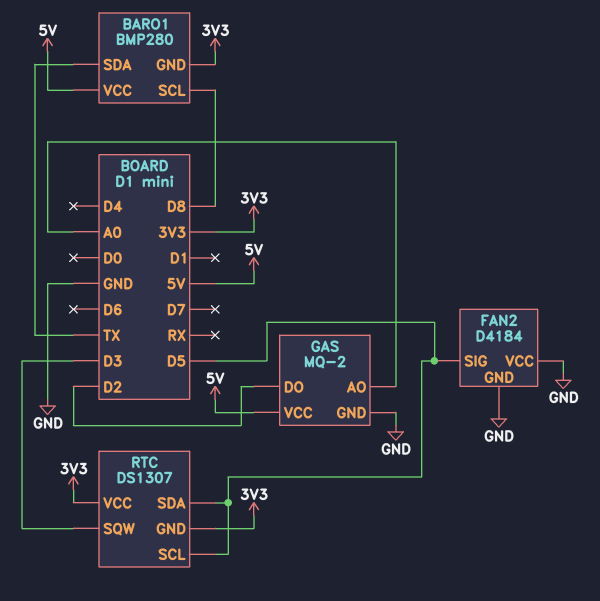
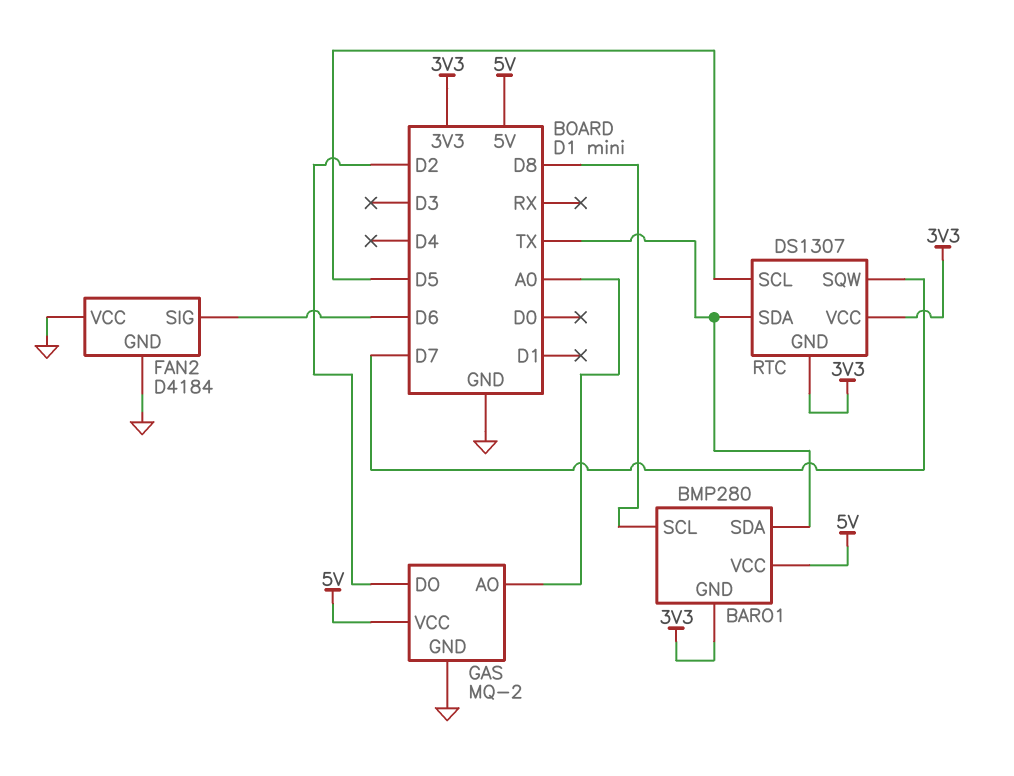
FAN2 pin SIG: D5 -> D6
RTC pin SDA: D5 -> TX
RTC pin SQW: D3 -> D7

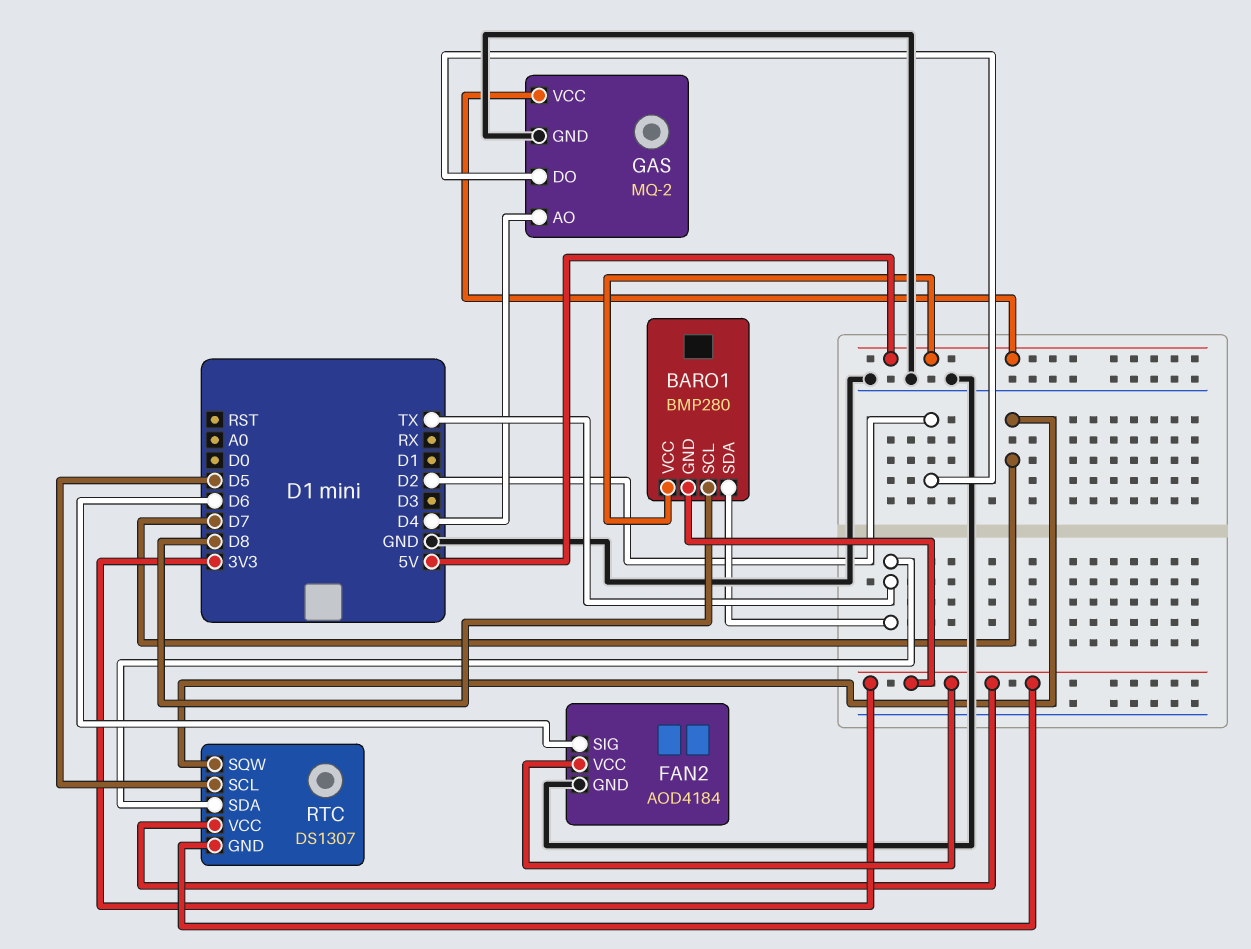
FAN2: D4184 -> AOD4184
FAN2 pin VCC: GND -> 3V3
GAS pin AO: A0 -> D4

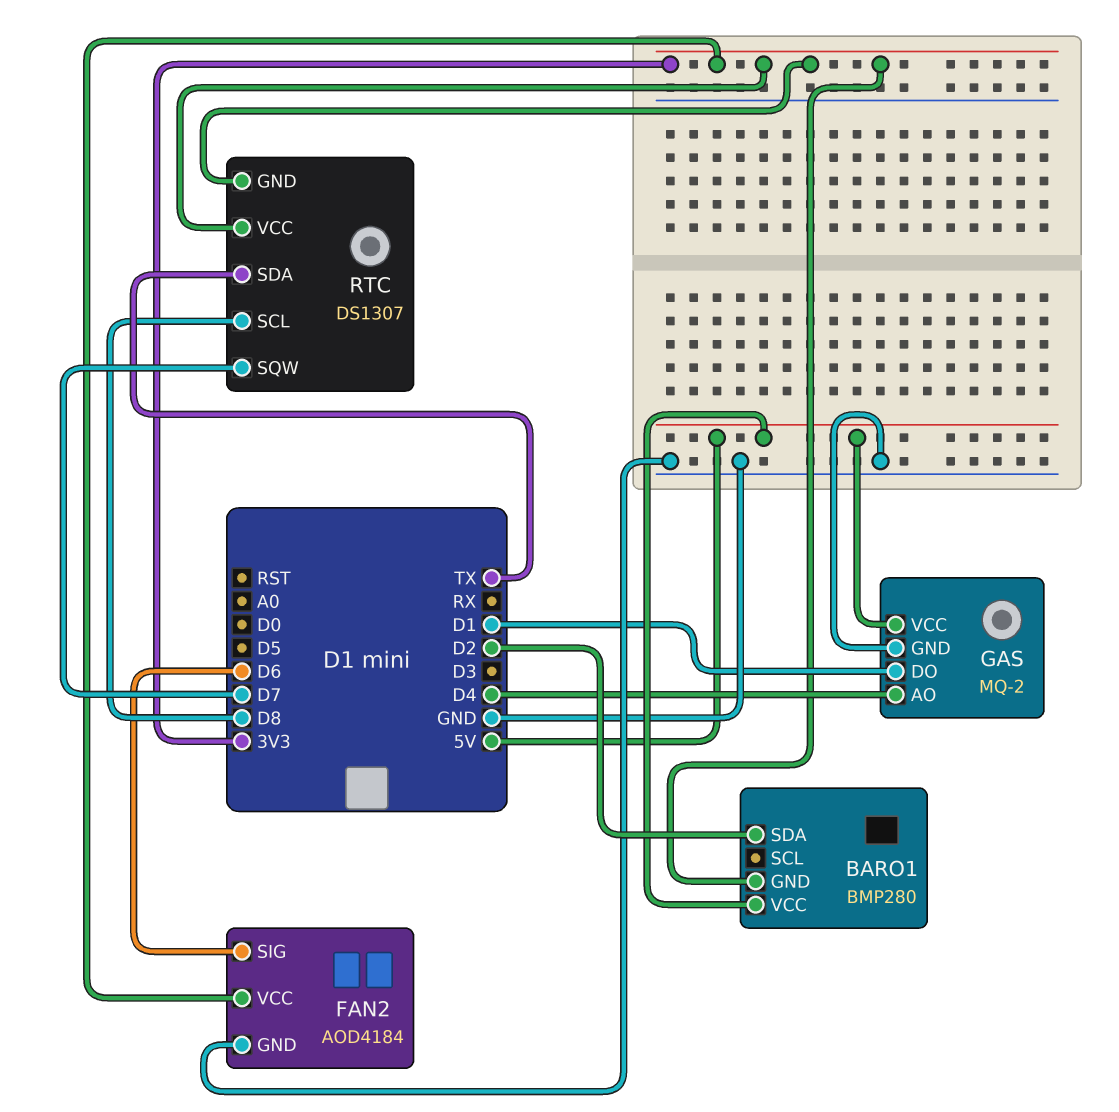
BARO1 pin SCL: D8 -> none
BARO1 pin SDA: TX -> D2
GAS pin DO: D2 -> D1
RTC pin SCL: D5 -> D8

